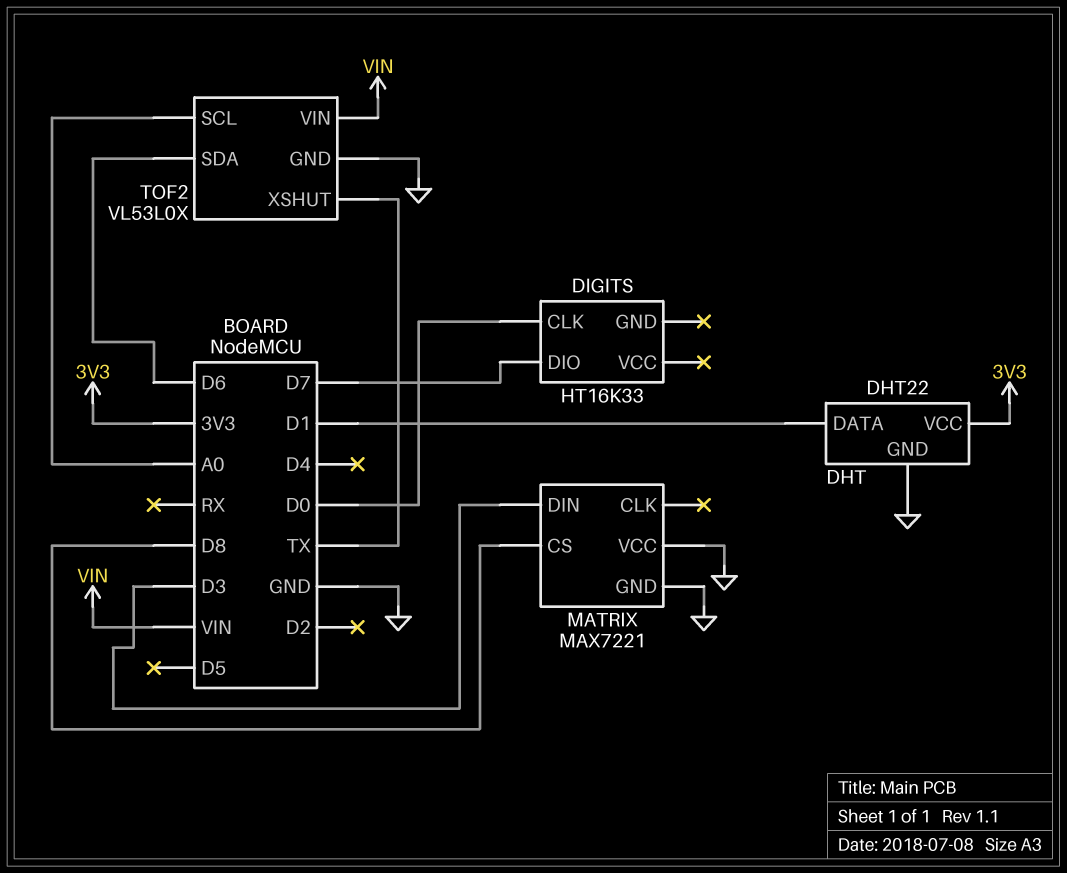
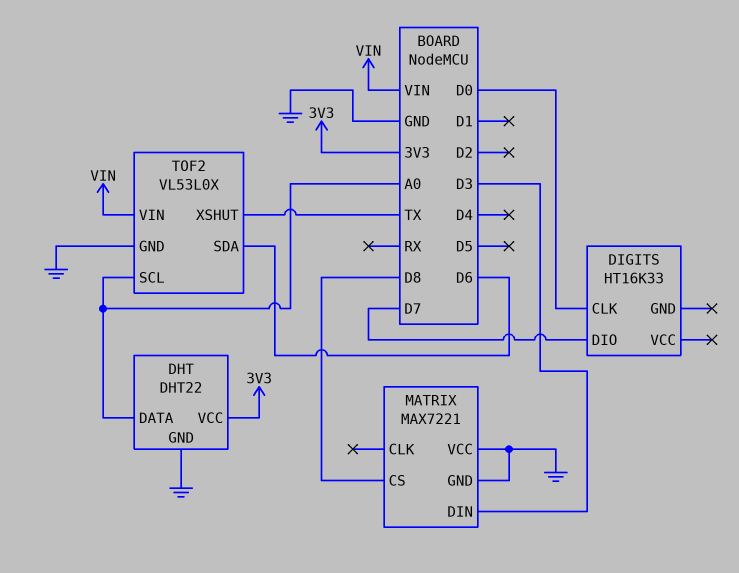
DHT pin DATA: D1 -> A0

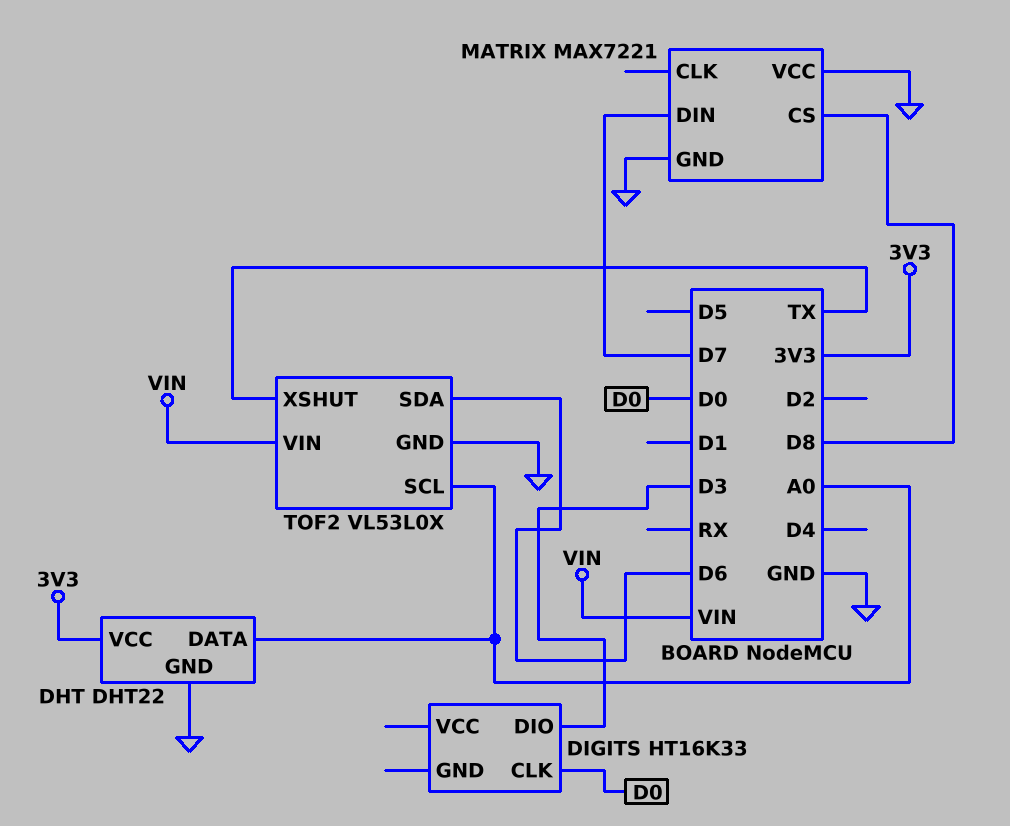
DIGITS pin DIO: D7 -> D3
MATRIX pin DIN: D3 -> D7

